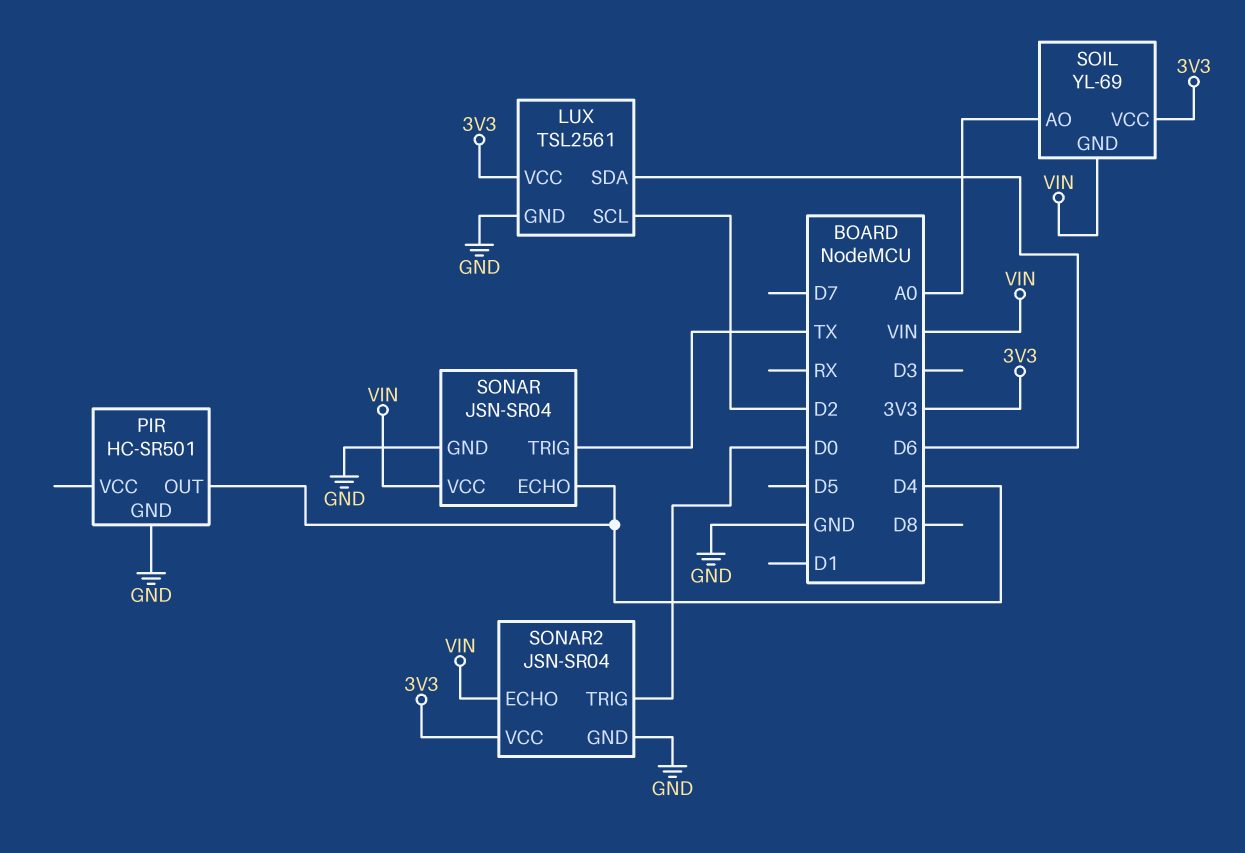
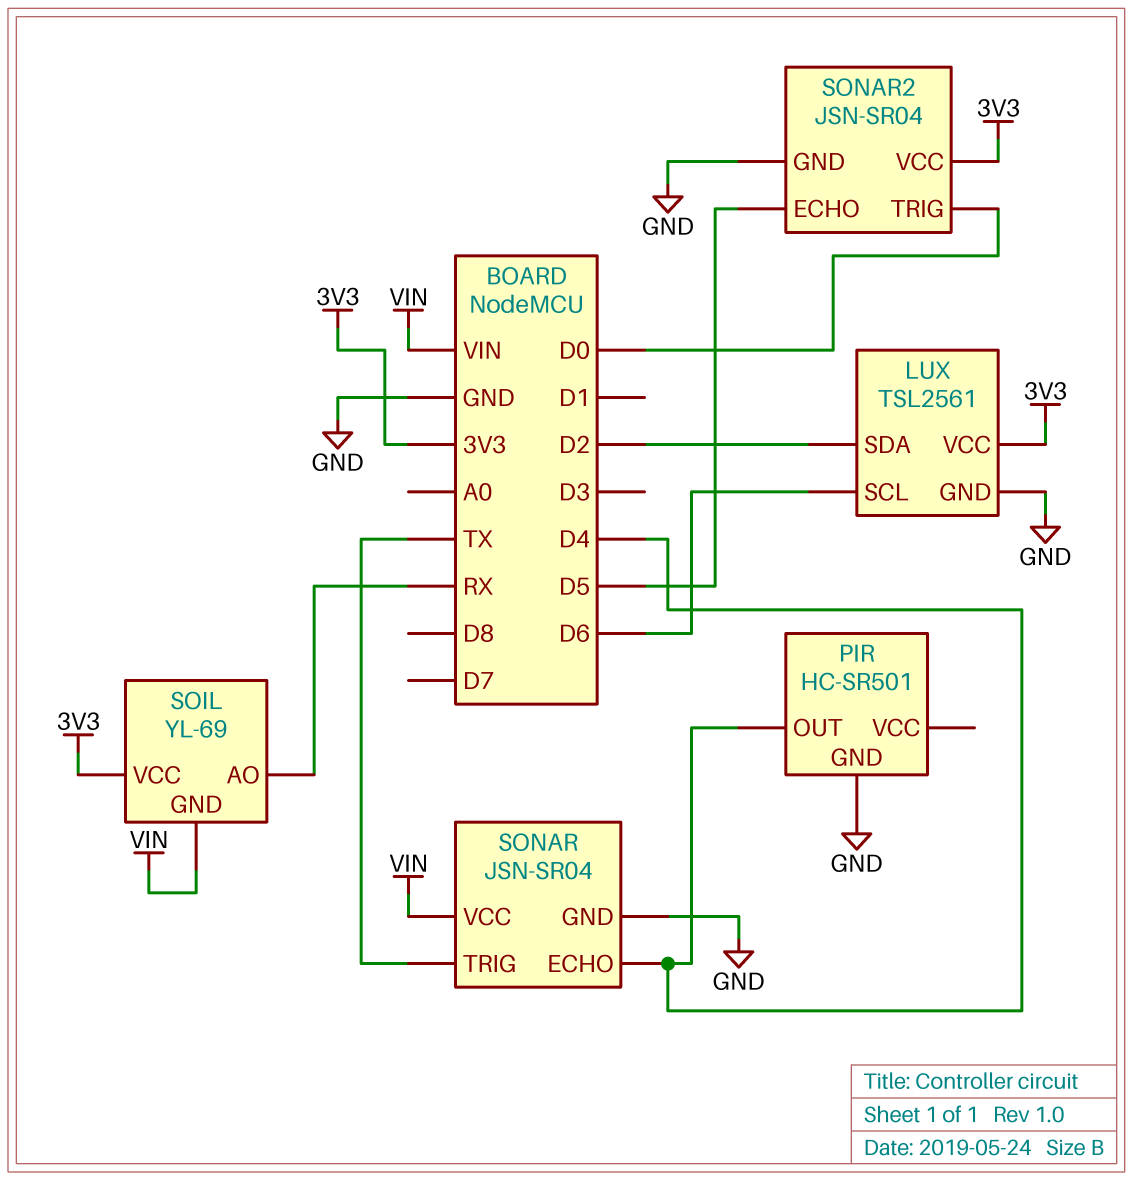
LUX pin SCL: D2 -> D6
LUX pin SDA: D6 -> D2
SOIL pin AO: A0 -> RX
SONAR2 pin ECHO: VIN -> D5

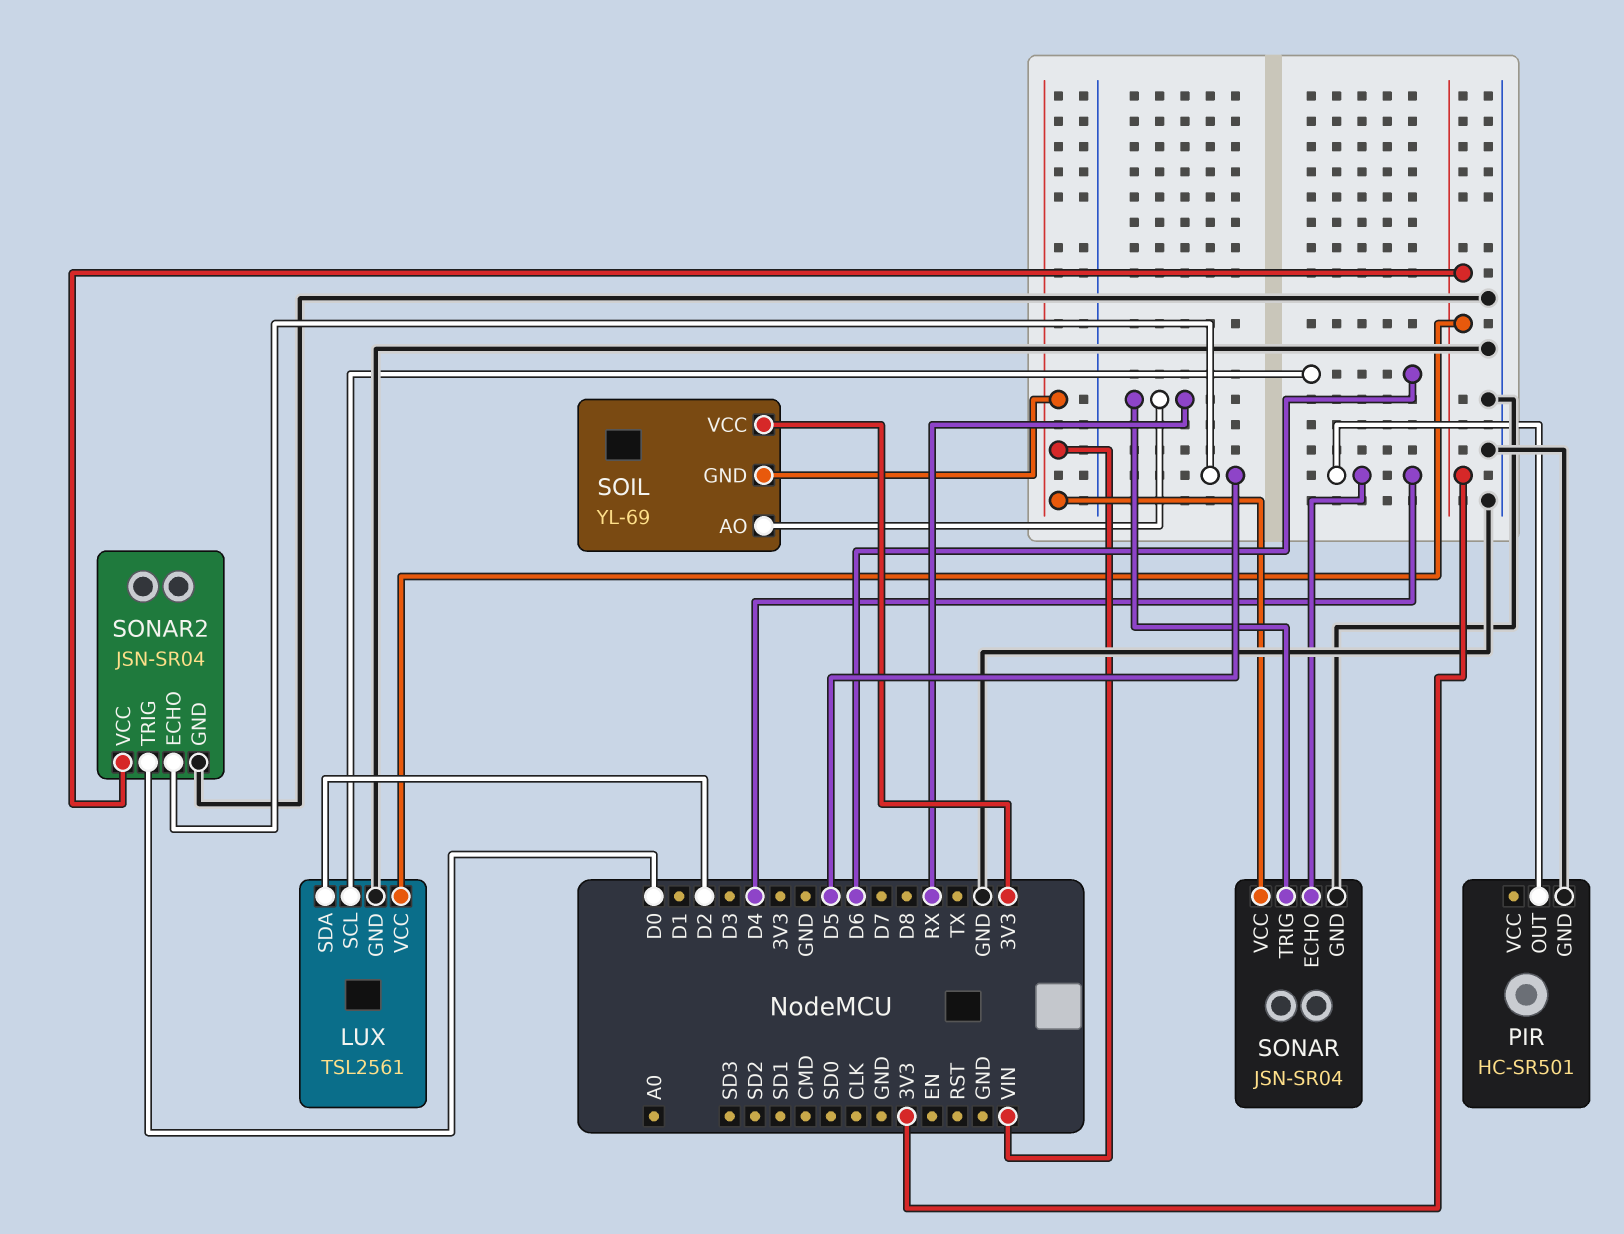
SONAR pin TRIG: TX -> RX

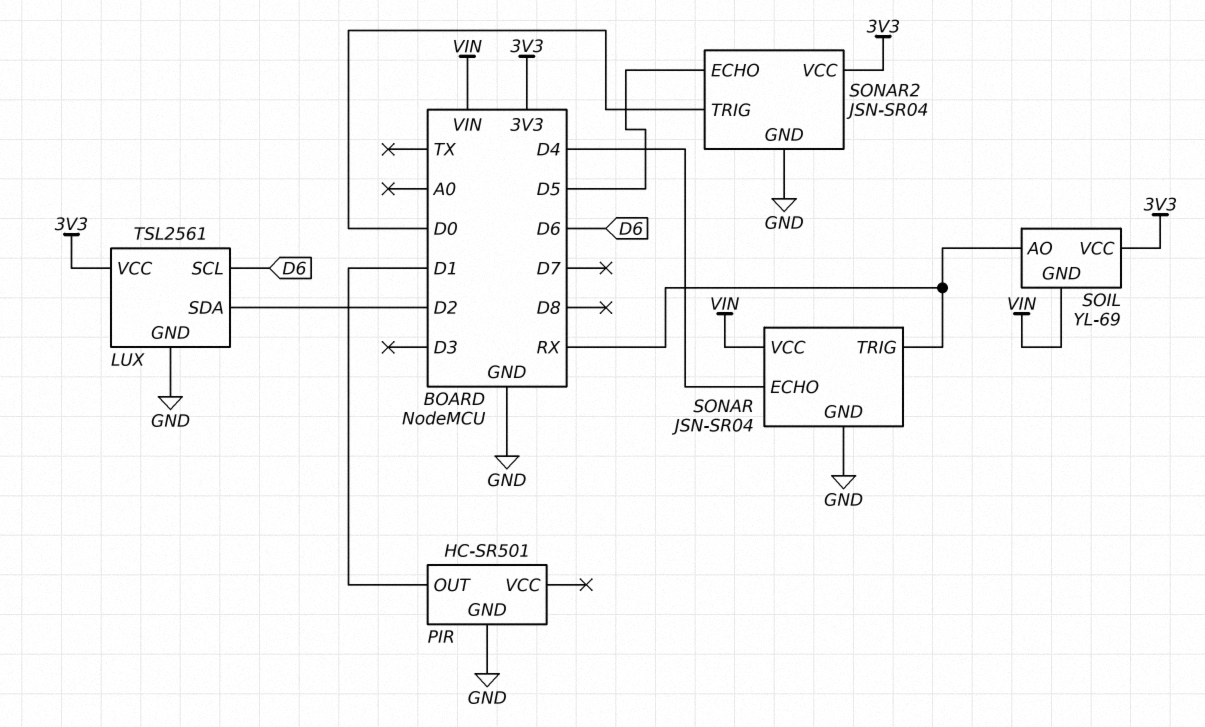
PIR pin OUT: D4 -> D1

